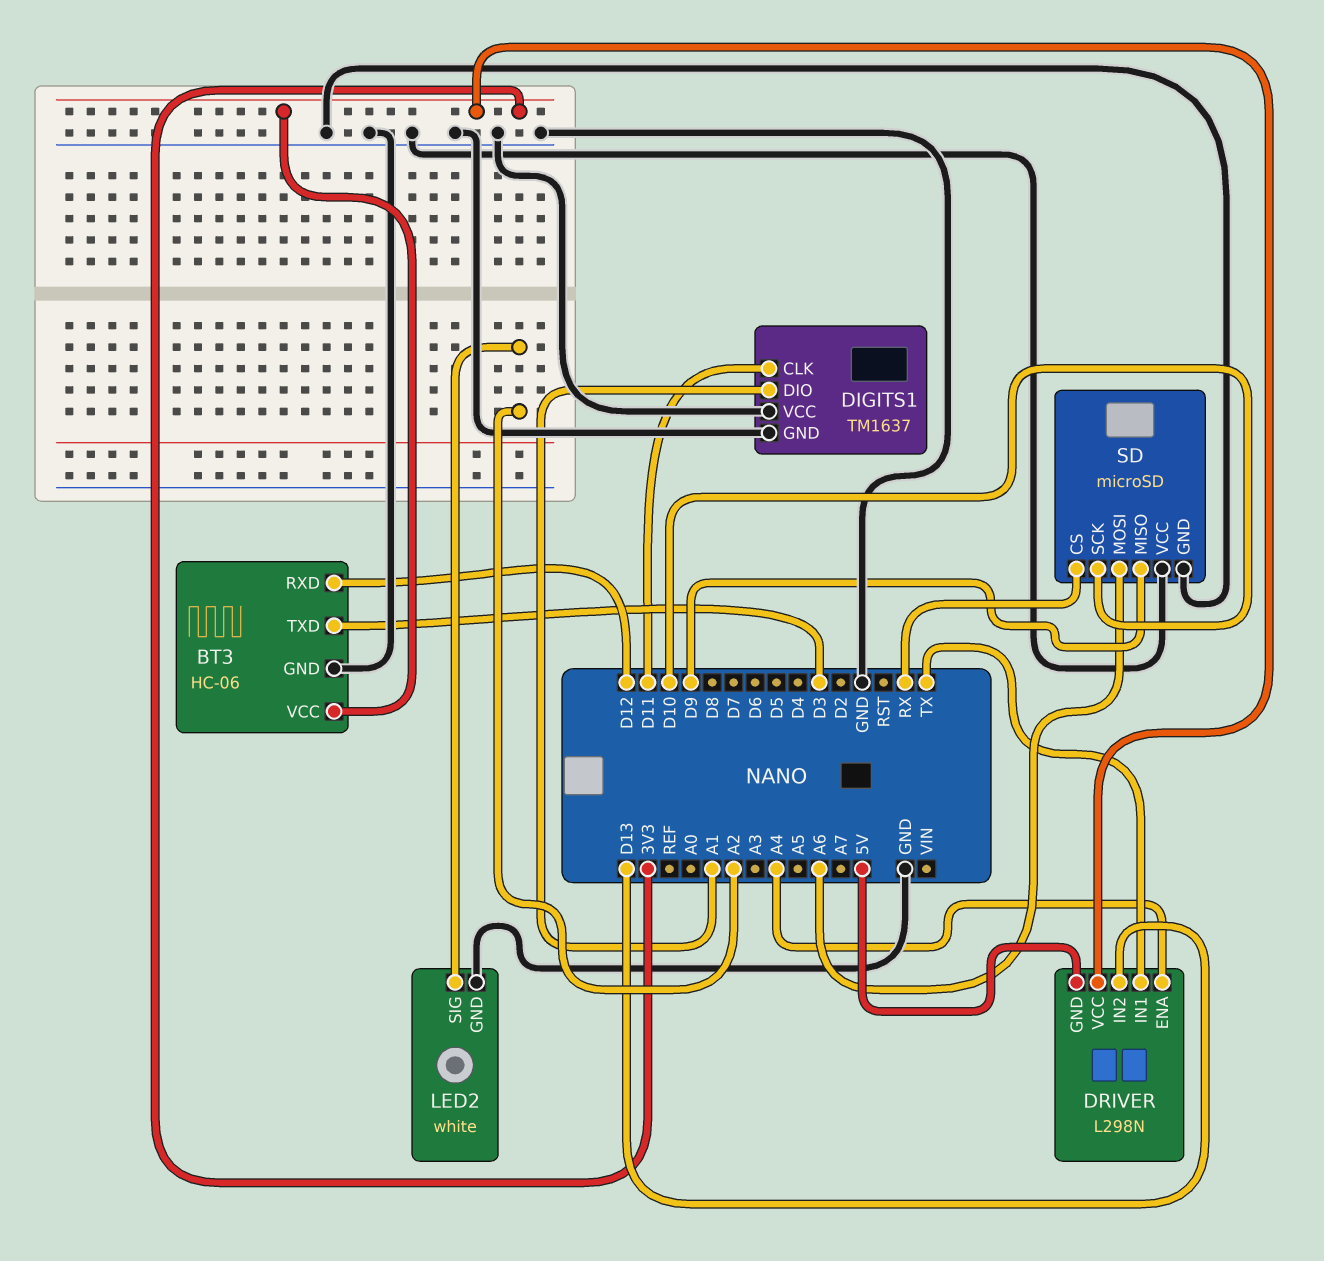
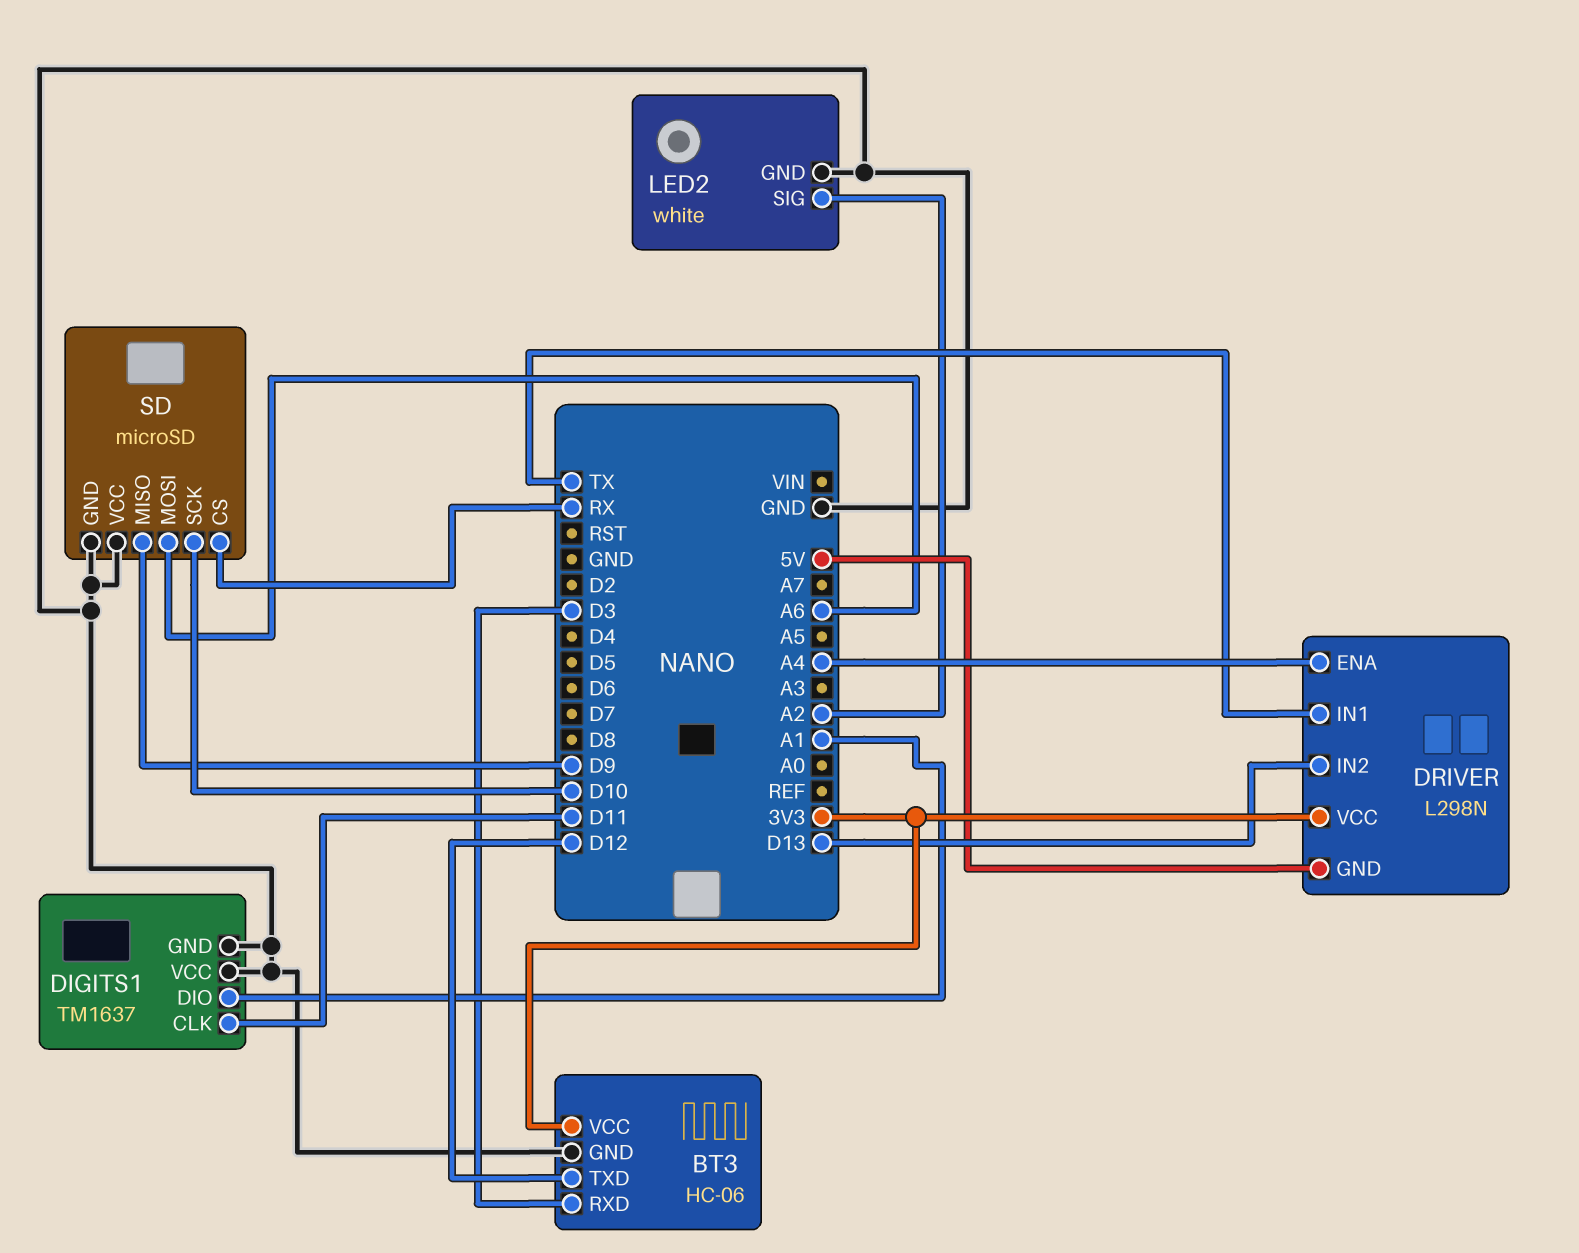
BT3 pin RXD: D12 -> D3
BT3 pin TXD: D3 -> D12

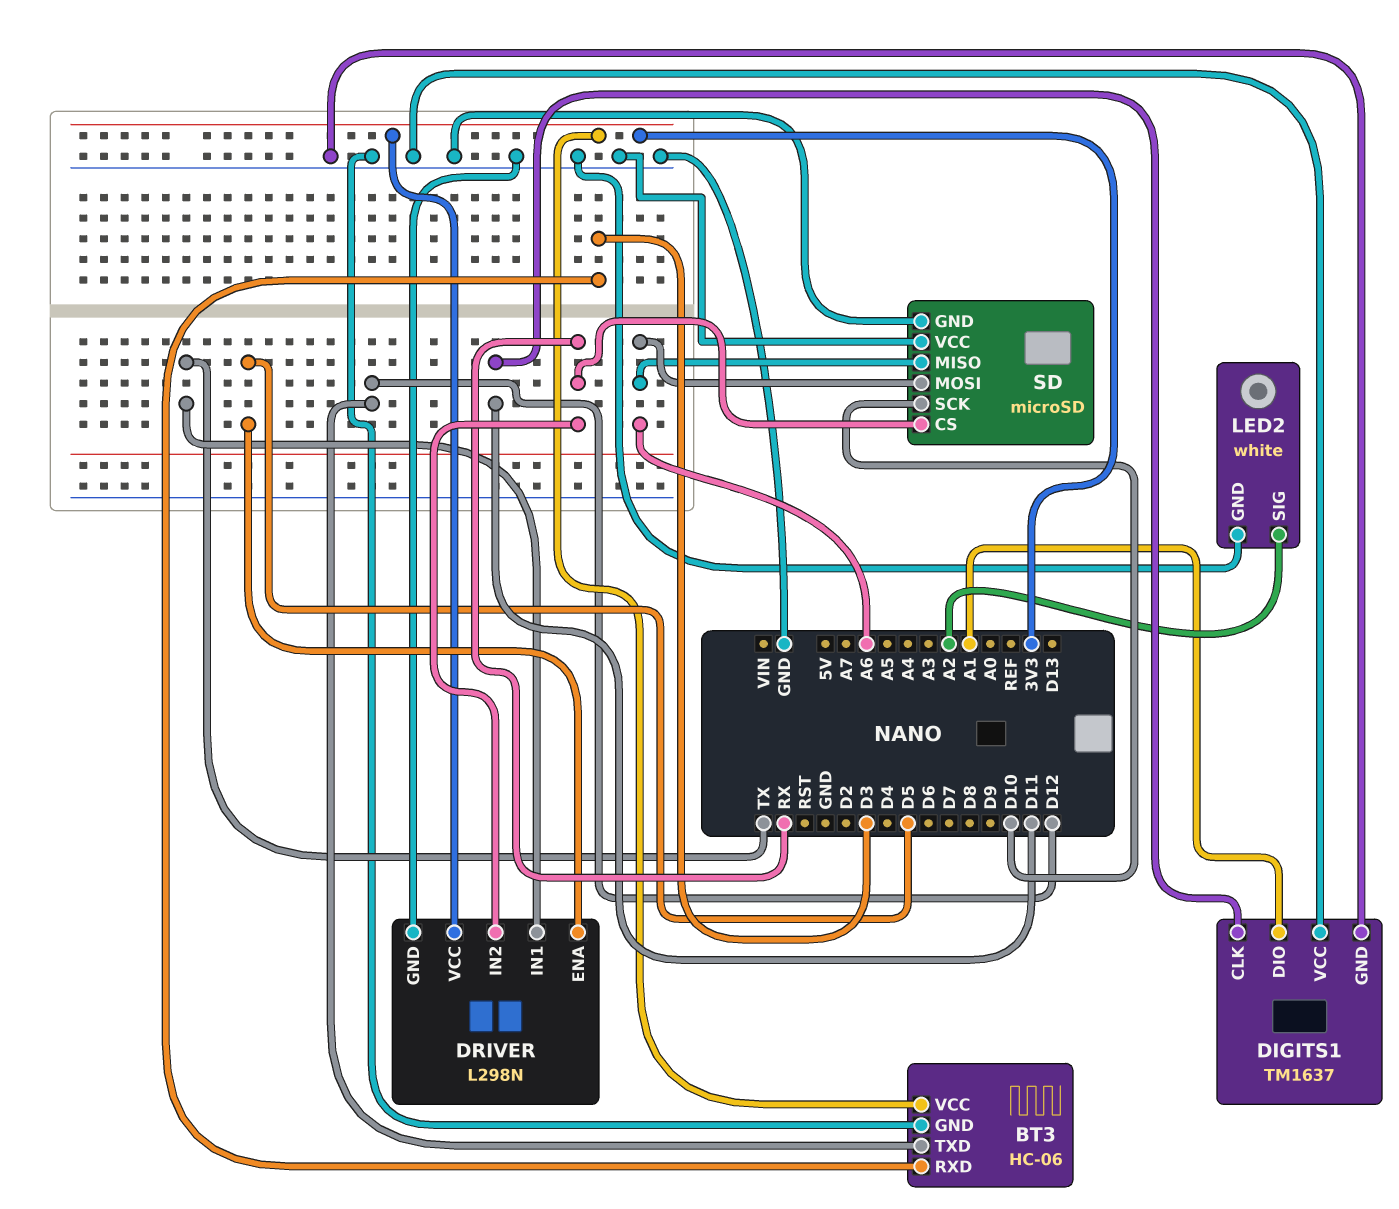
DRIVER pin ENA: A4 -> D5
DRIVER pin GND: 5V -> GND
DRIVER pin IN2: D13 -> RX
SD pin MISO: D9 -> A6

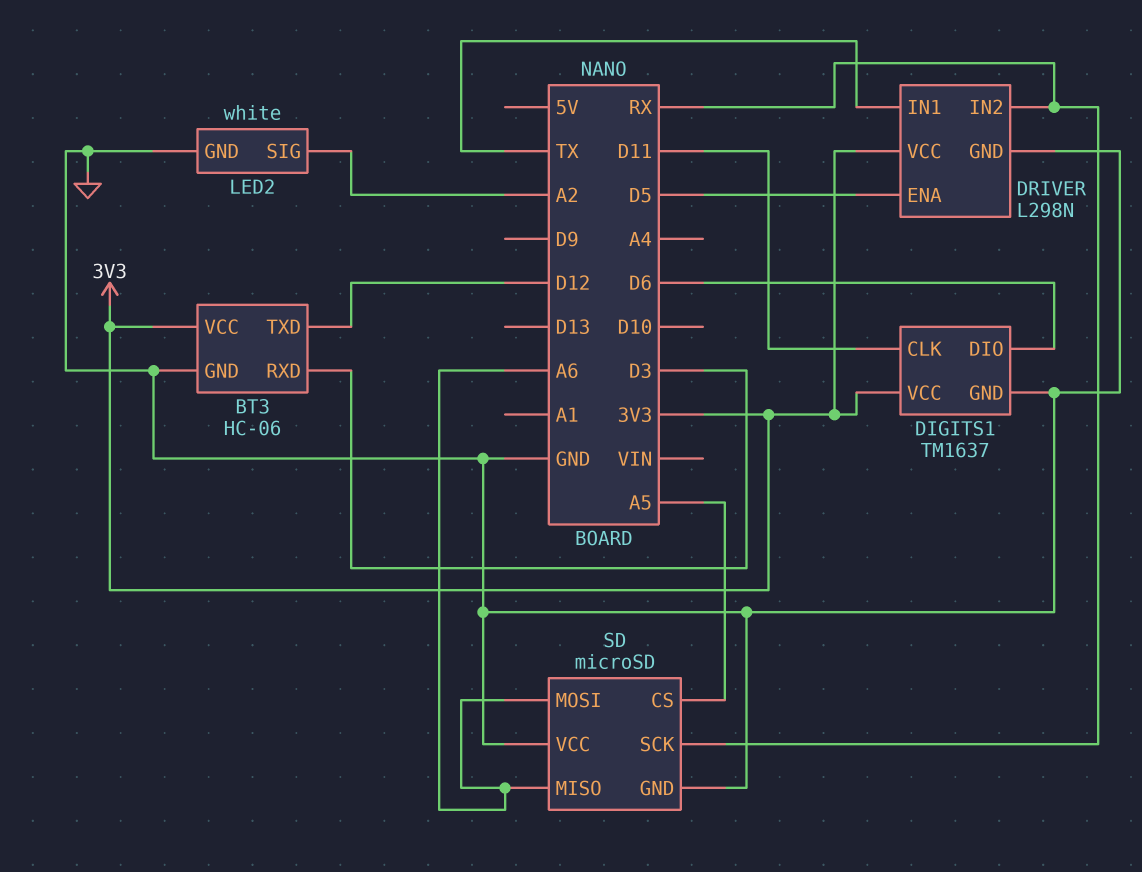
DIGITS1 pin DIO: A1 -> D6
DIGITS1 pin VCC: GND -> 3V3
SD pin CS: RX -> A5
SD pin SCK: D10 -> RX

